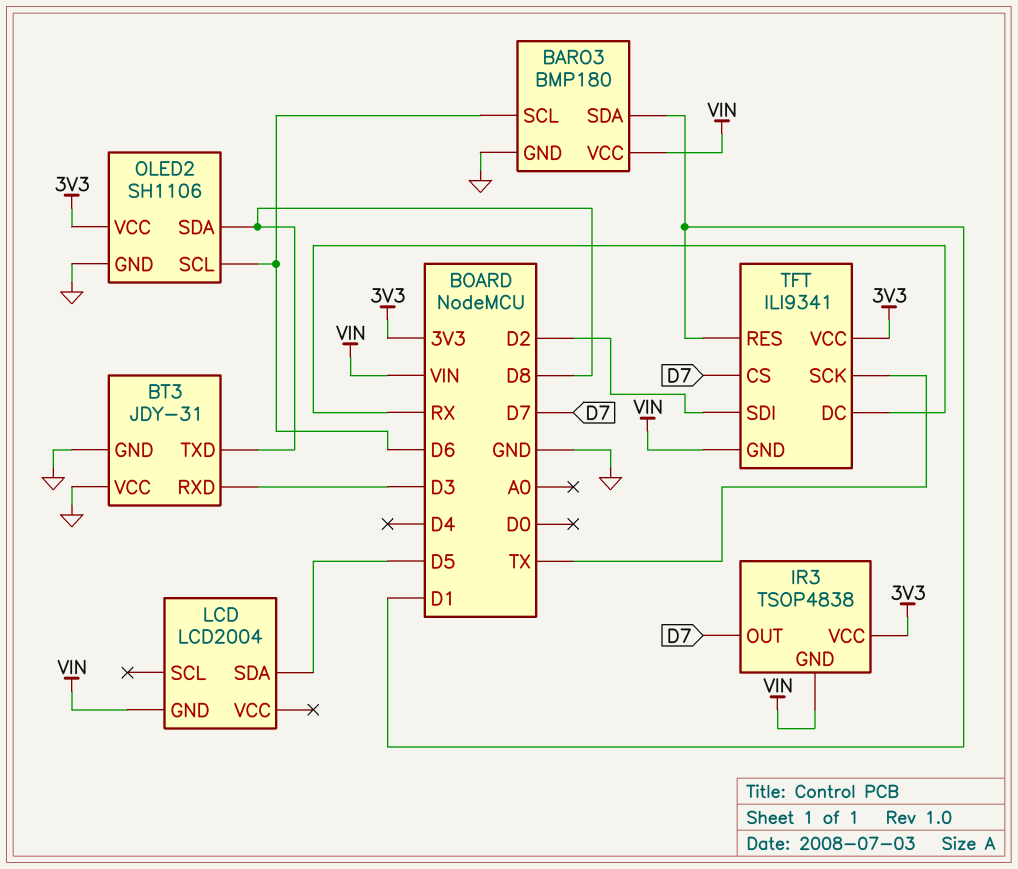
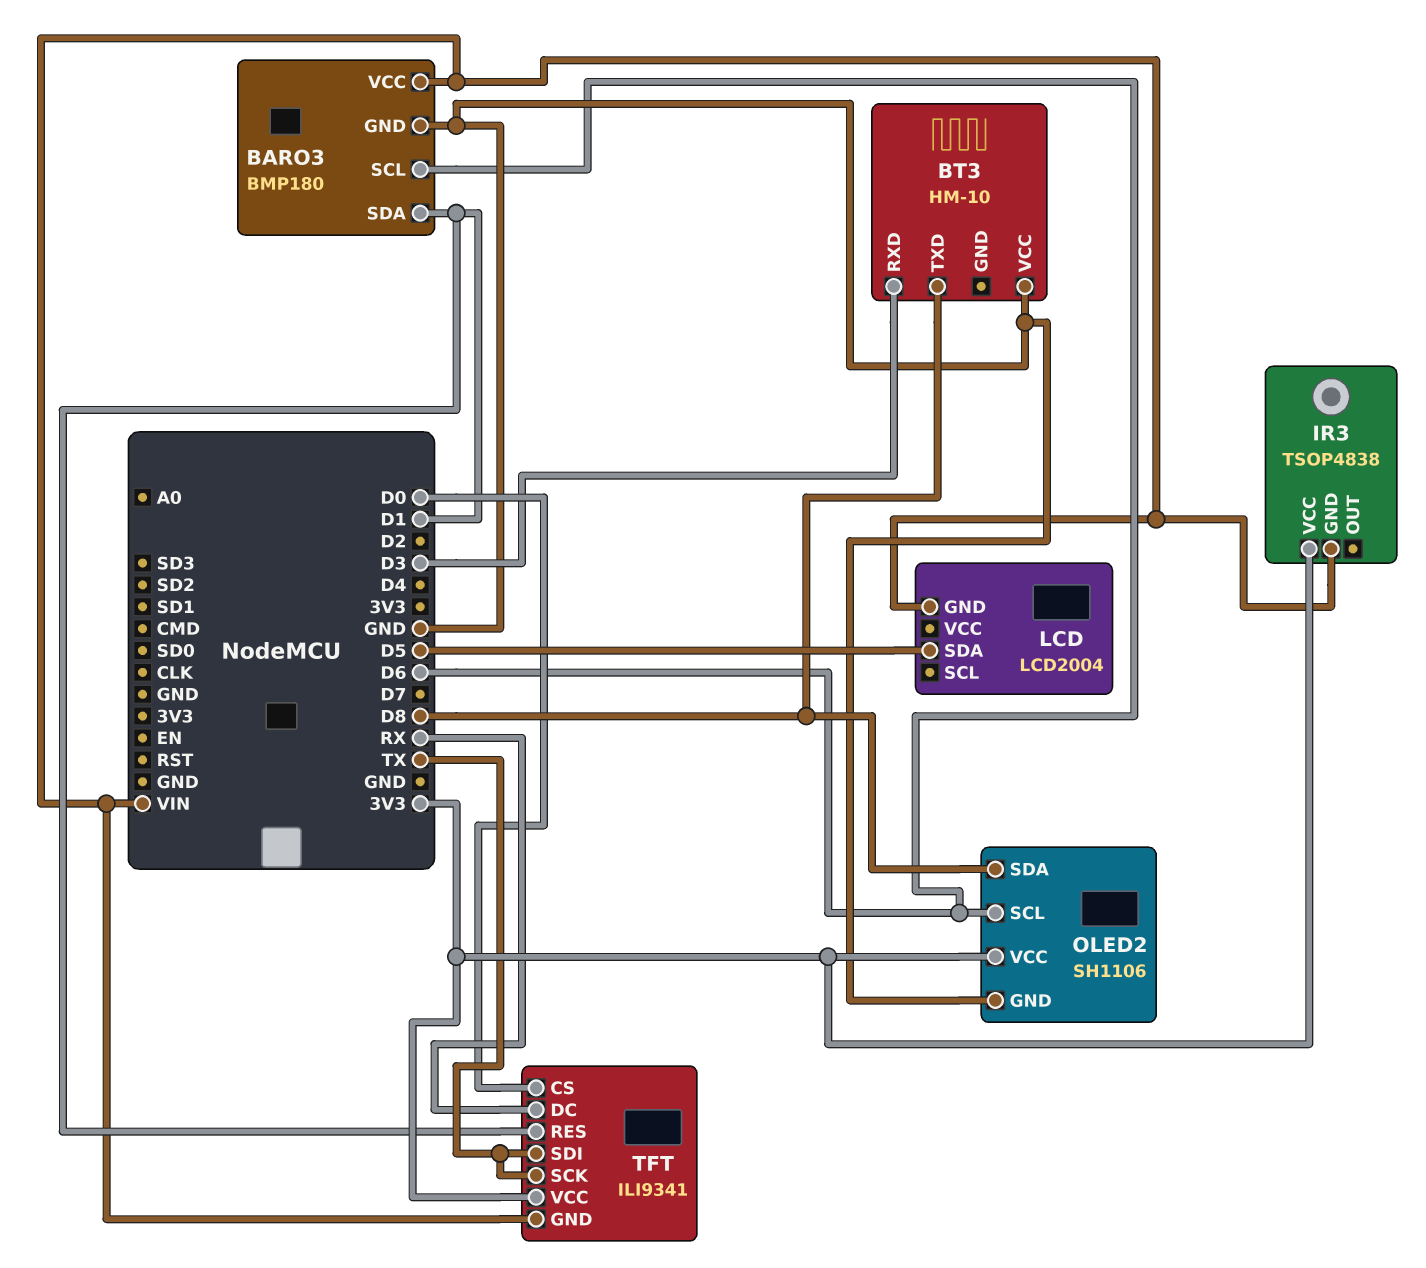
BT3: JDY-31 -> HM-10
BT3 pin GND: GND -> none
IR3 pin OUT: D7 -> none
TFT pin CS: D7 -> D0
TFT pin SDI: D2 -> TX

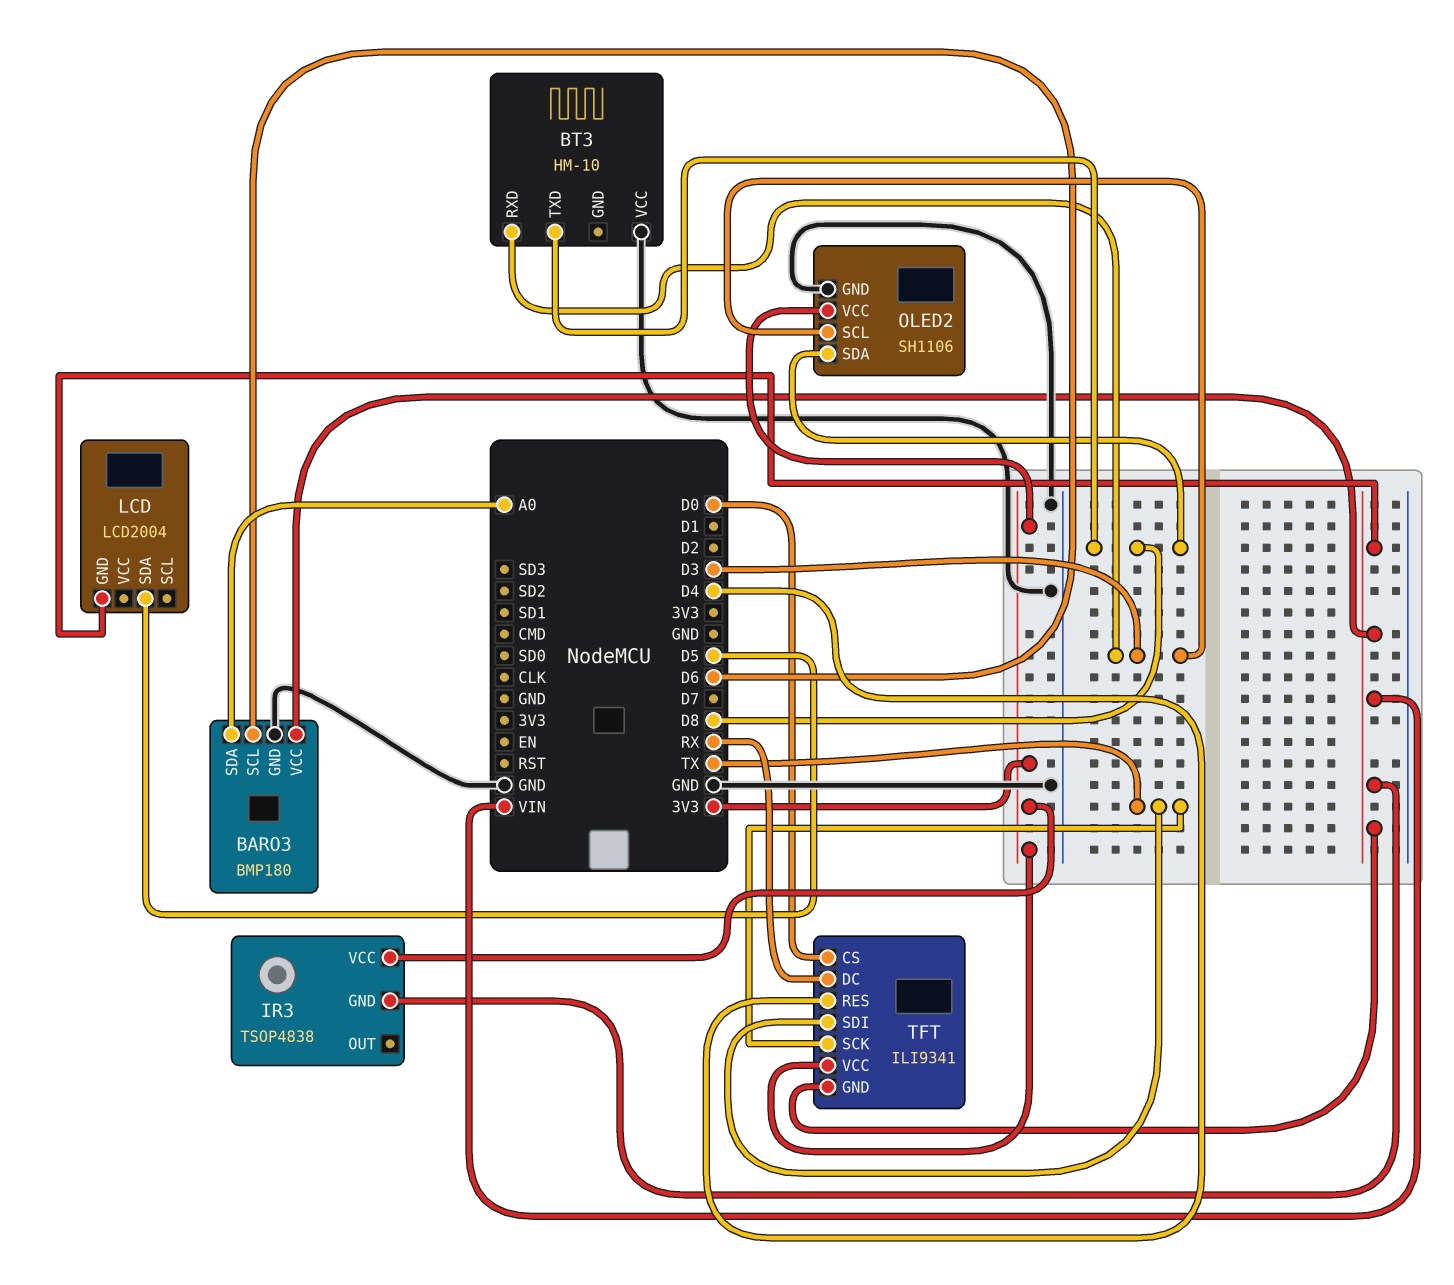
BARO3 pin SDA: D1 -> A0
OLED2 pin SCL: D6 -> D3
TFT pin RES: D1 -> D4

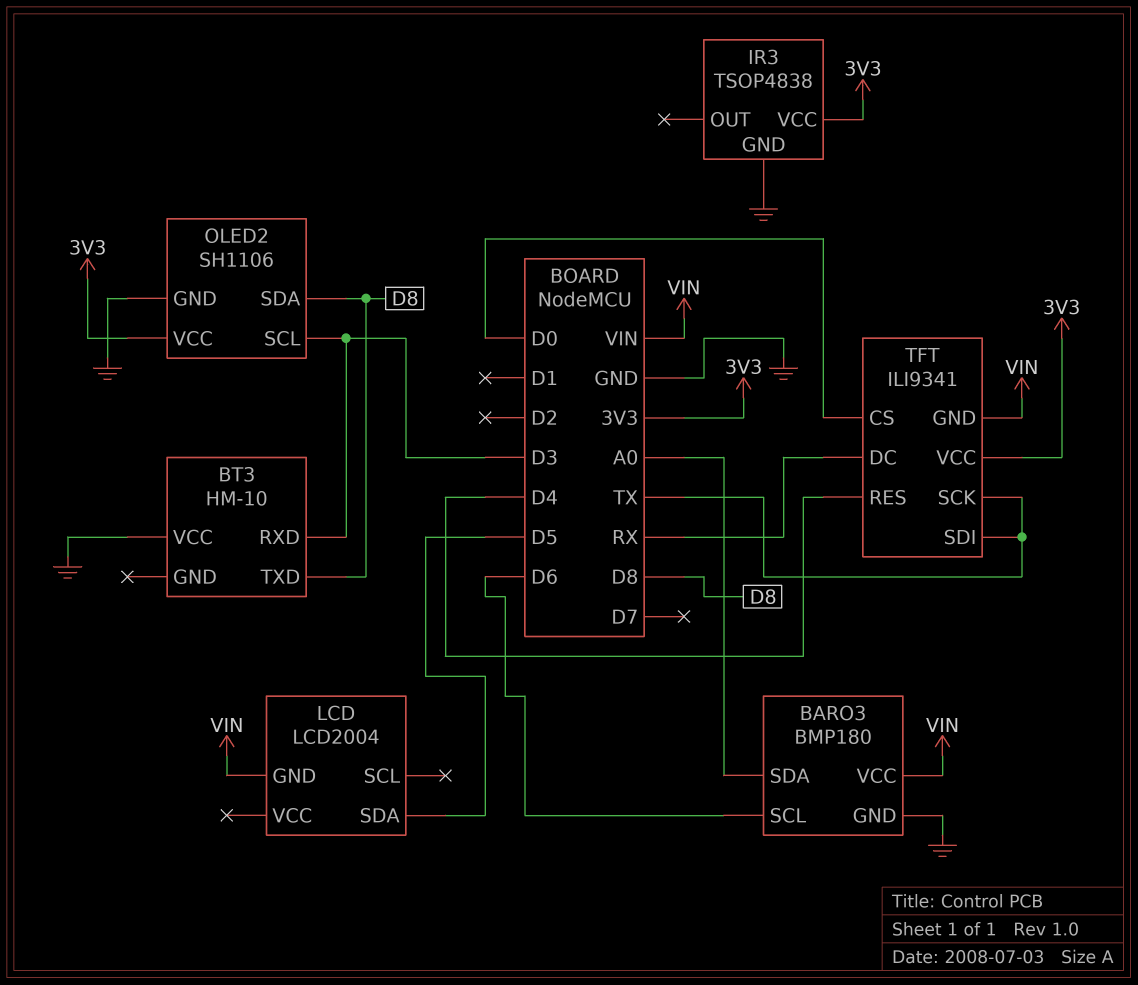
IR3 pin GND: VIN -> GND

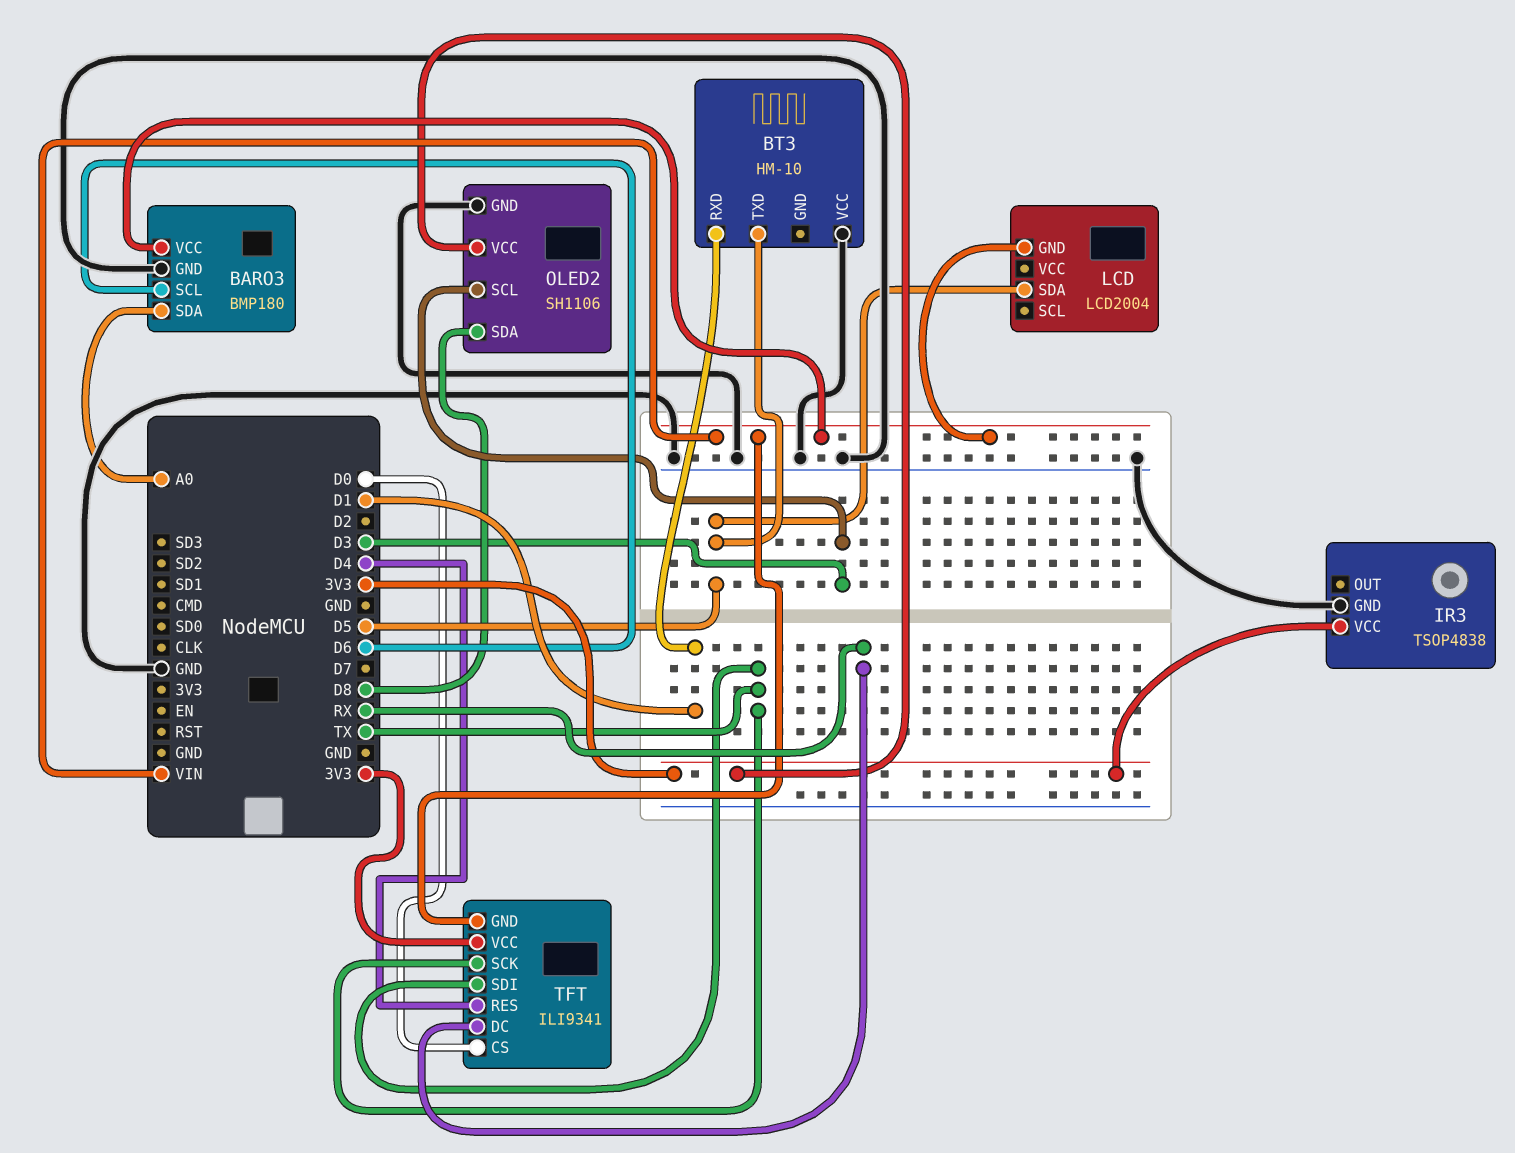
BT3 pin RXD: D3 -> D1
BT3 pin TXD: D8 -> D5

